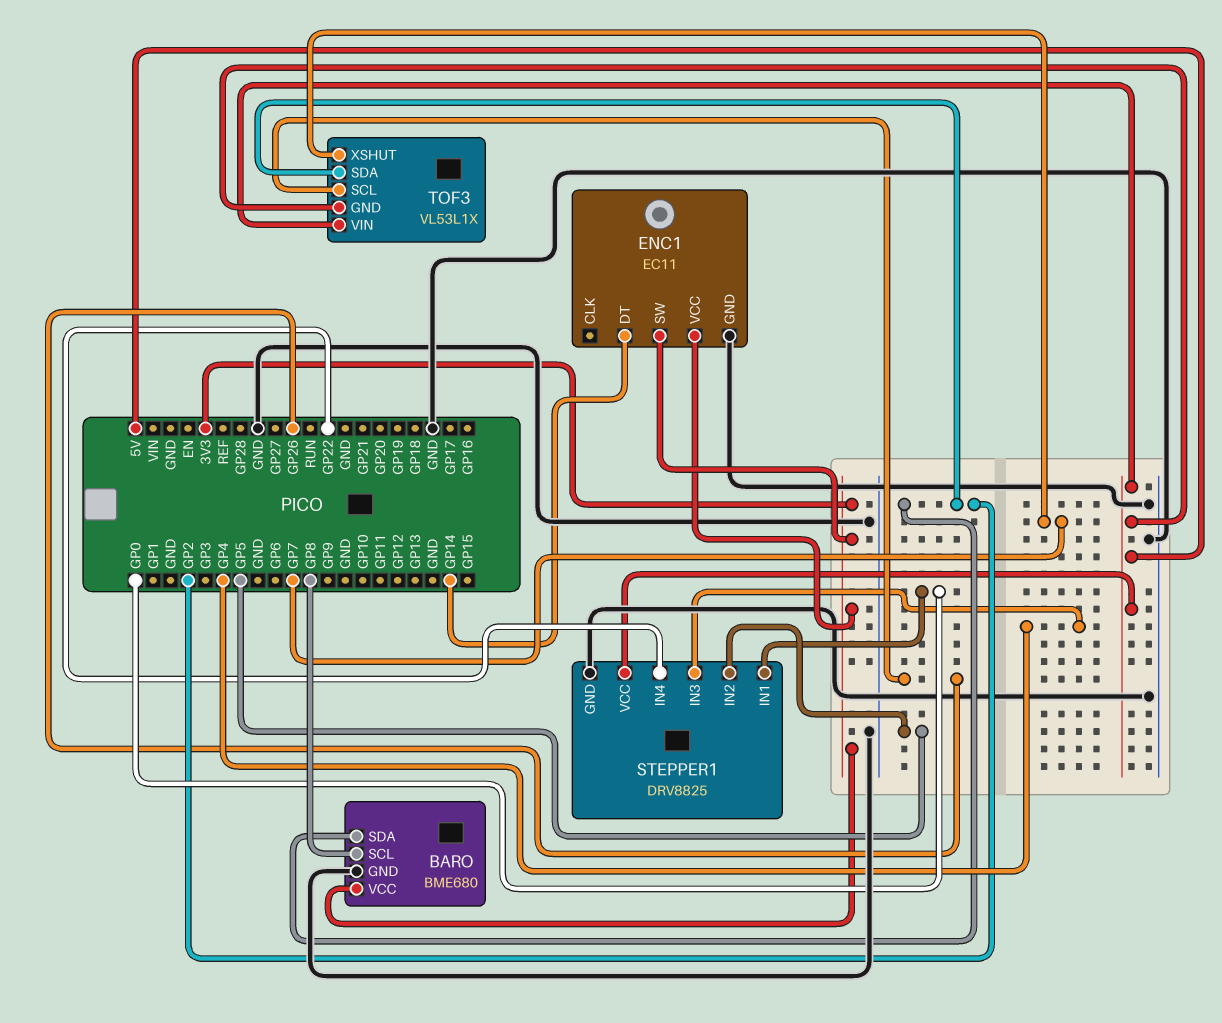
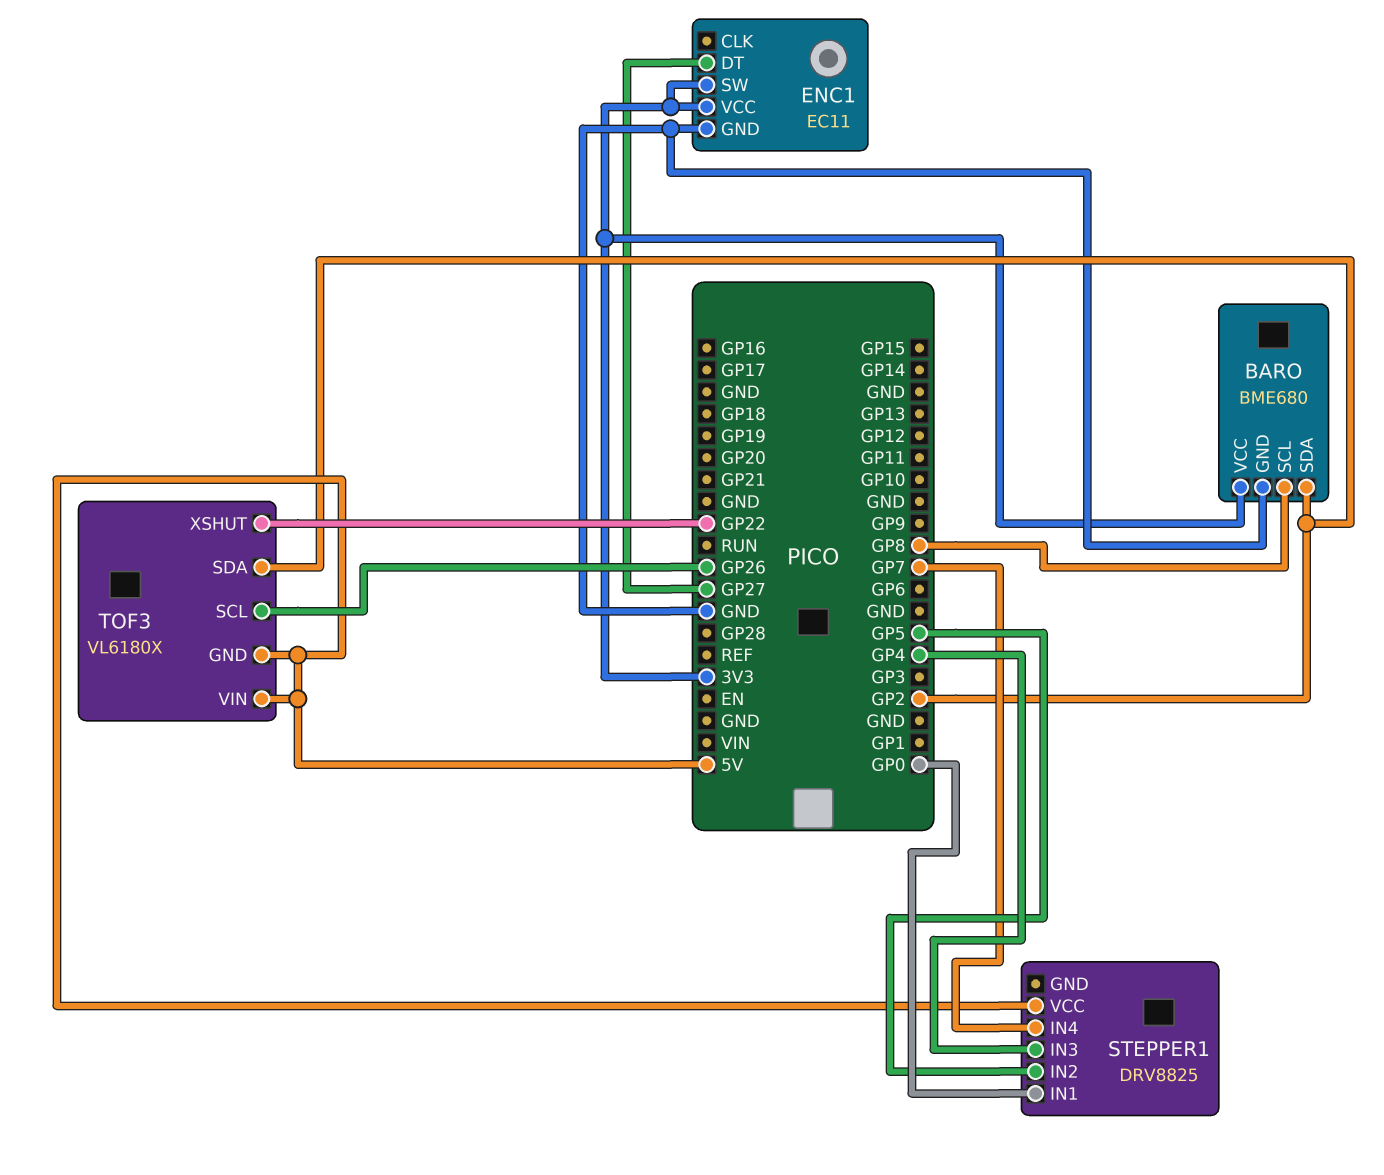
ENC1 pin DT: GP14 -> GP27
STEPPER1 pin GND: GND -> none
STEPPER1 pin IN4: GP22 -> GP7
TOF3: VL53L1X -> VL6180X
TOF3 pin XSHUT: GP7 -> GP22

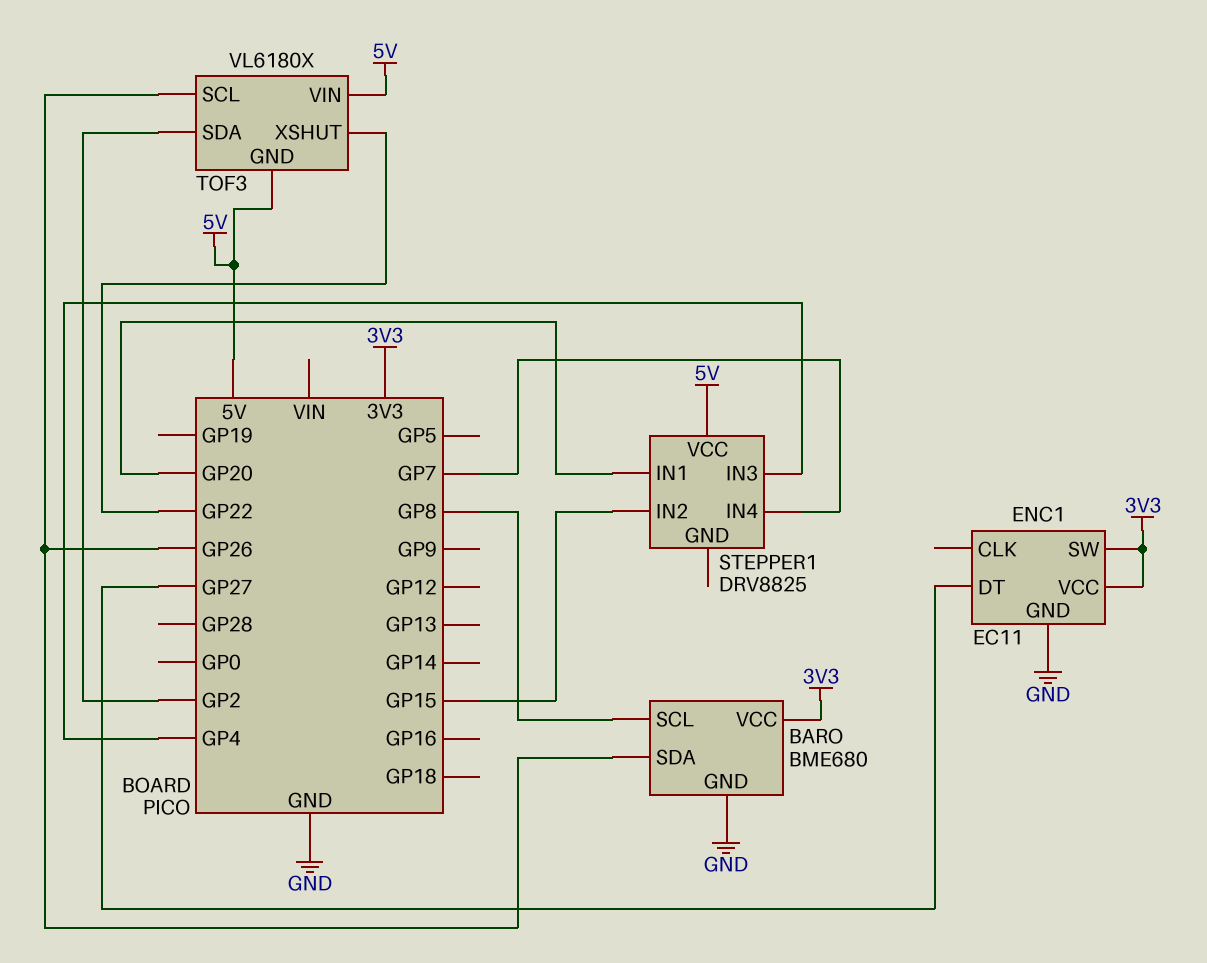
BARO pin SDA: GP2 -> GP26
STEPPER1 pin IN1: GP0 -> GP20
STEPPER1 pin IN2: GP5 -> GP15

